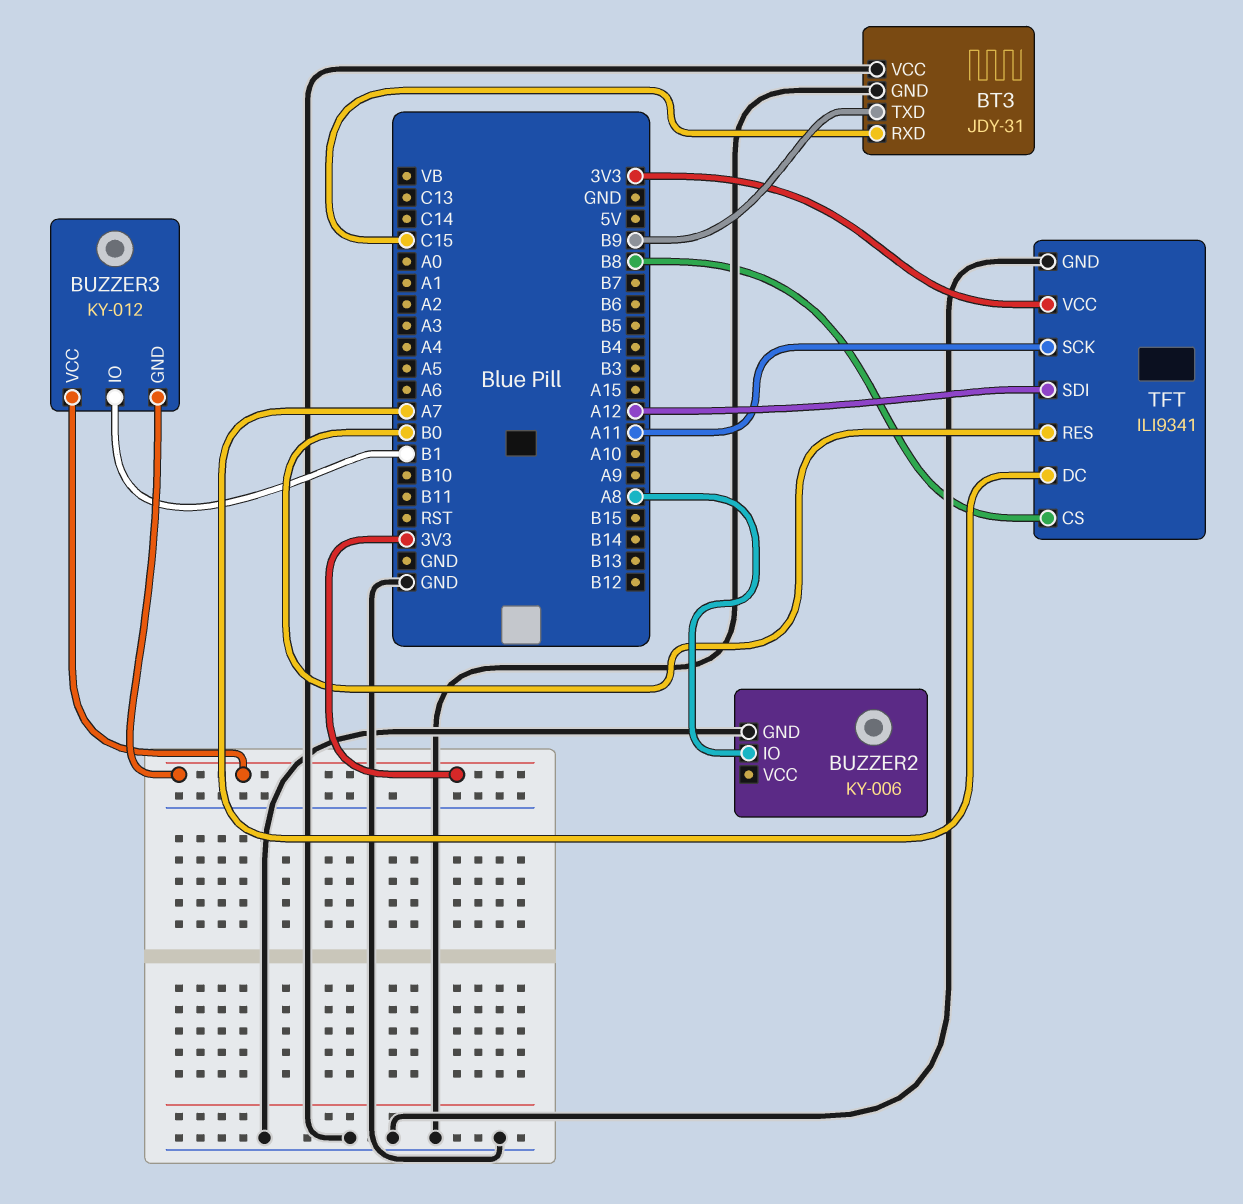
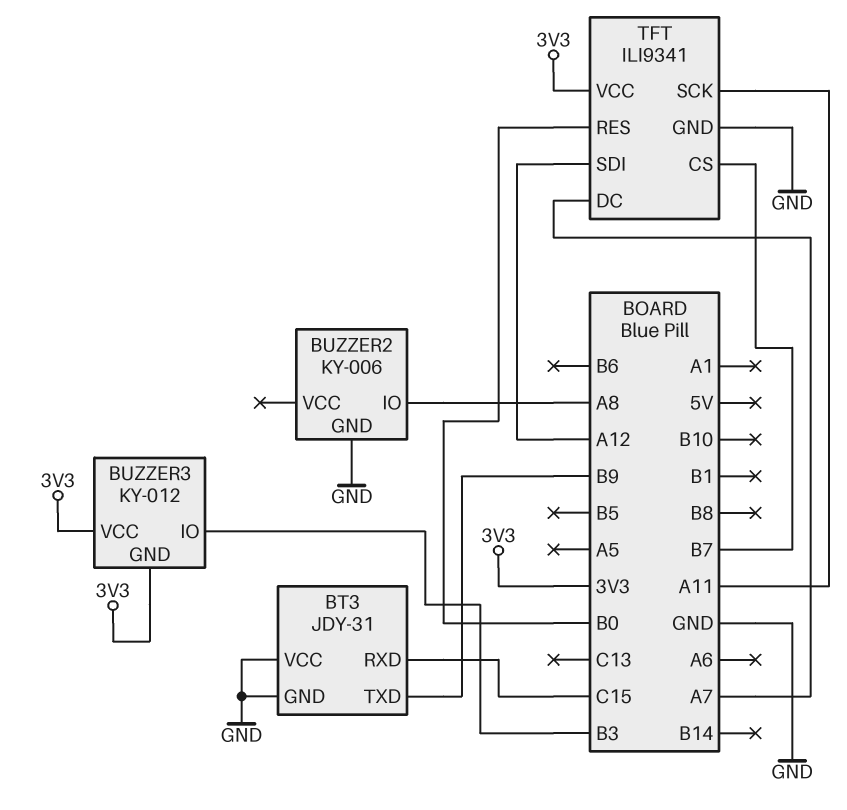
BUZZER3 pin IO: B1 -> B3
TFT pin CS: B8 -> B7

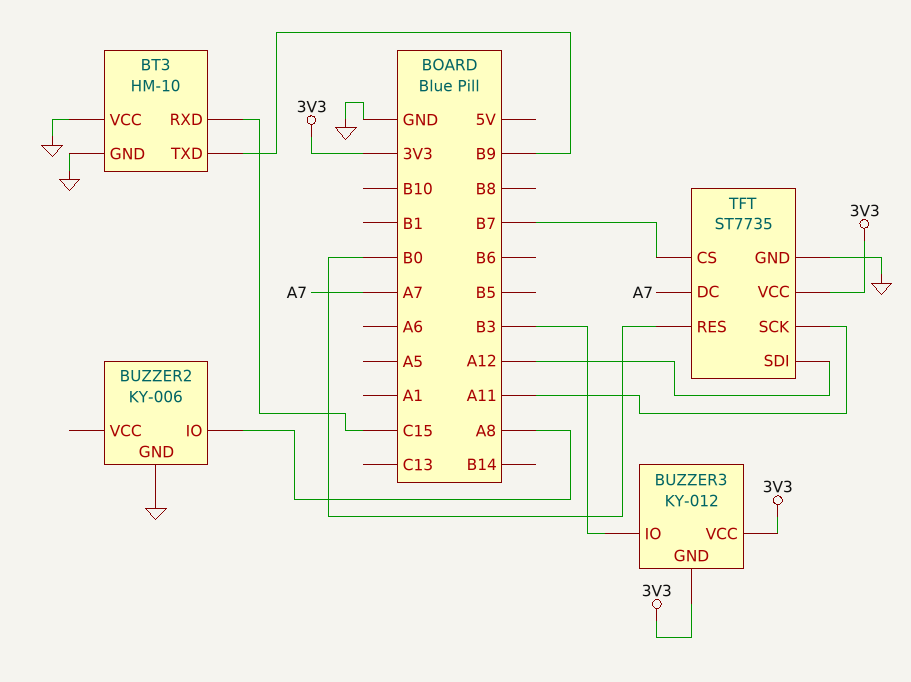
BT3: JDY-31 -> HM-10
TFT: ILI9341 -> ST7735

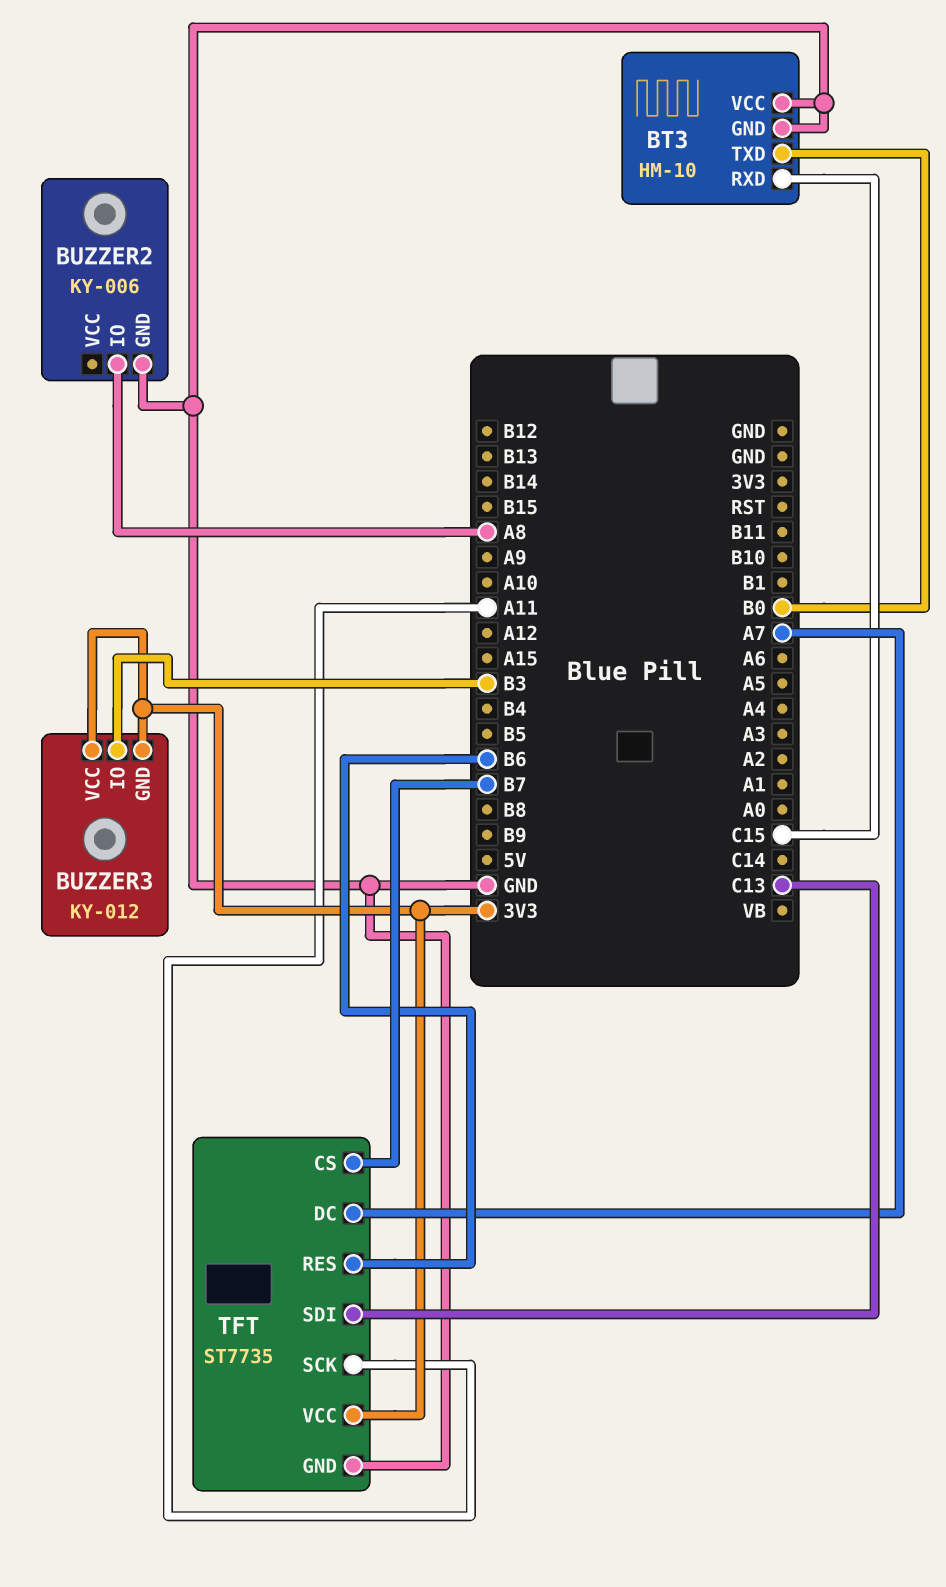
BT3 pin TXD: B9 -> B0
TFT pin RES: B0 -> B6
TFT pin SDI: A12 -> C13

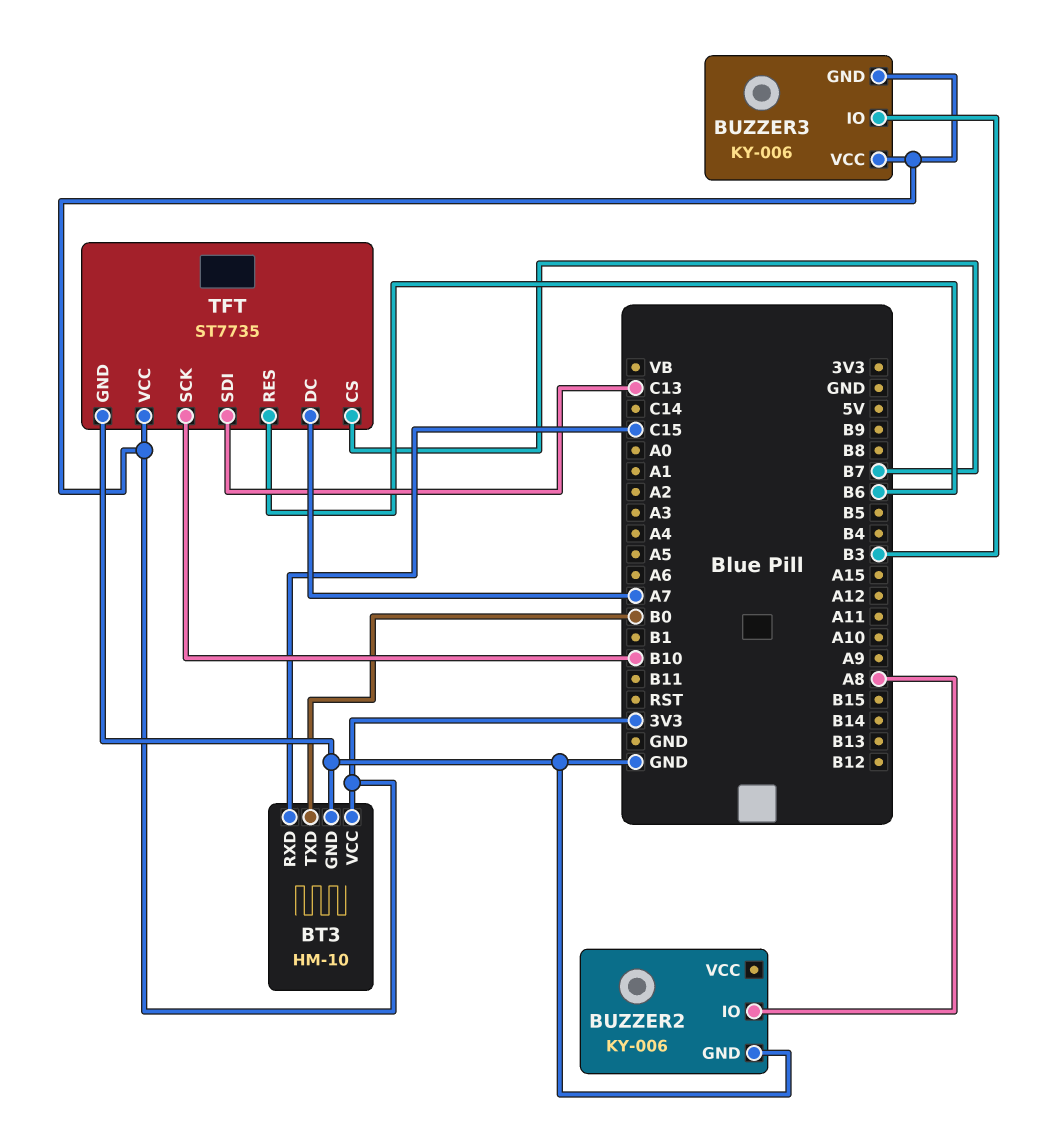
BT3 pin VCC: GND -> 3V3
BUZZER3: KY-012 -> KY-006
TFT pin SCK: A11 -> B10

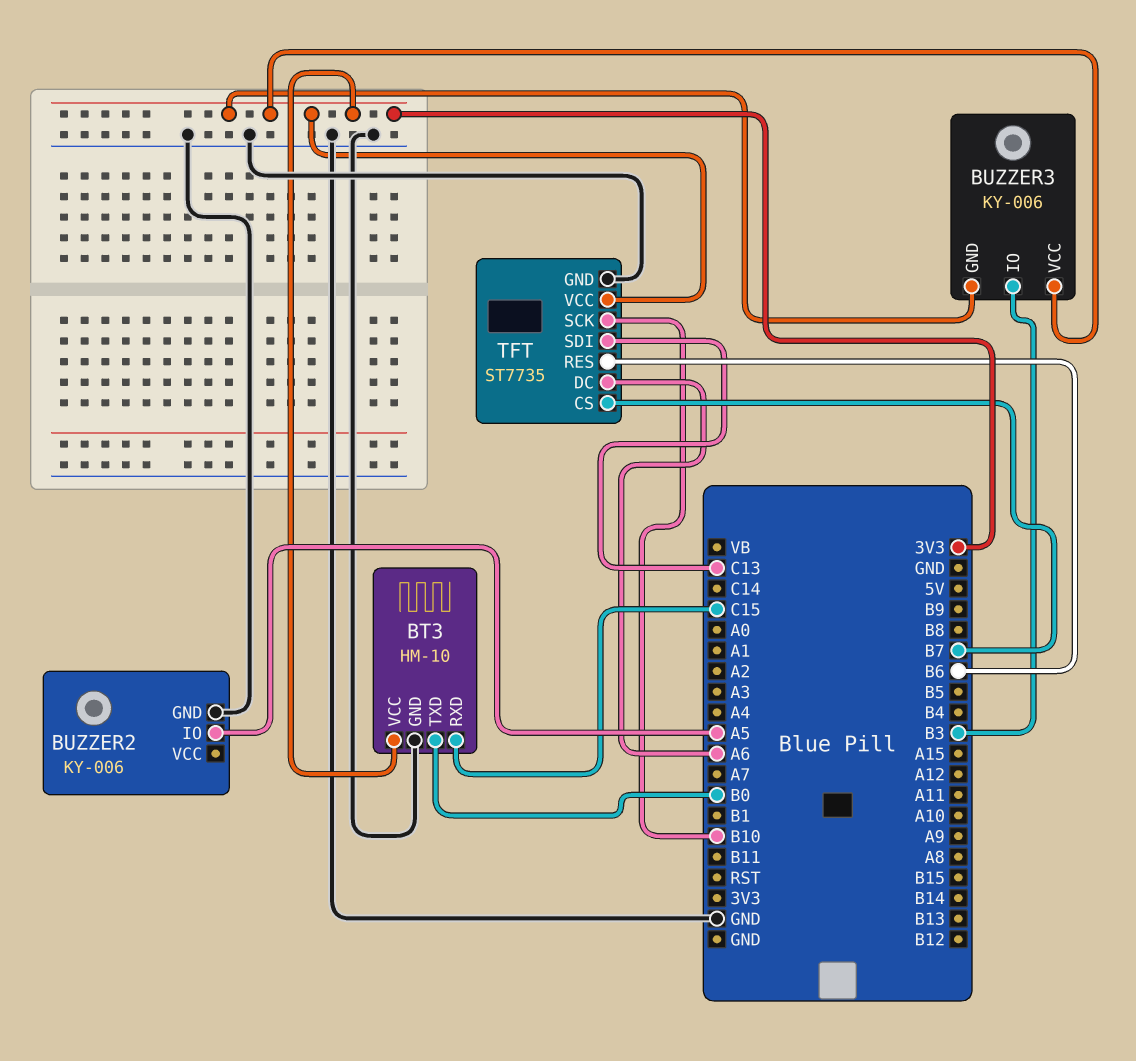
BUZZER2 pin IO: A8 -> A5
TFT pin DC: A7 -> A6

